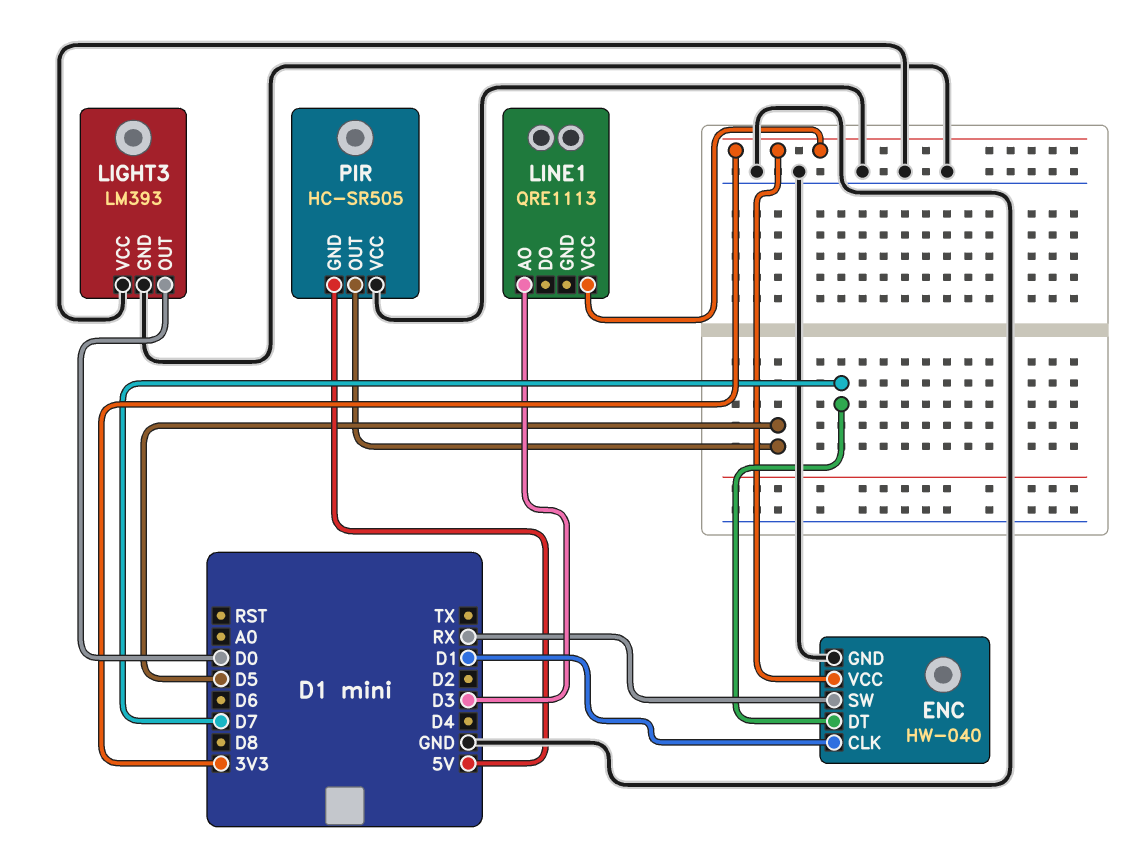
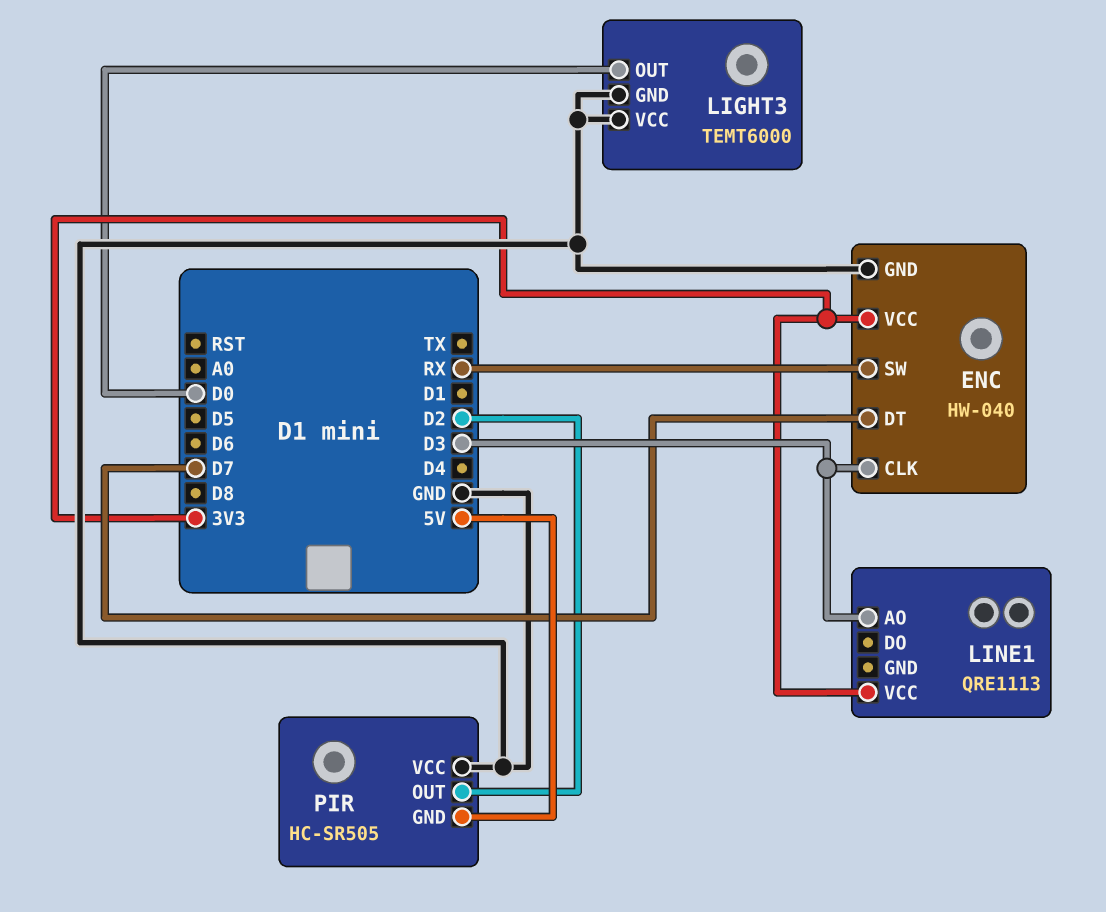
ENC pin CLK: D1 -> D3
LIGHT3: LM393 -> TEMT6000
PIR pin OUT: D5 -> D2

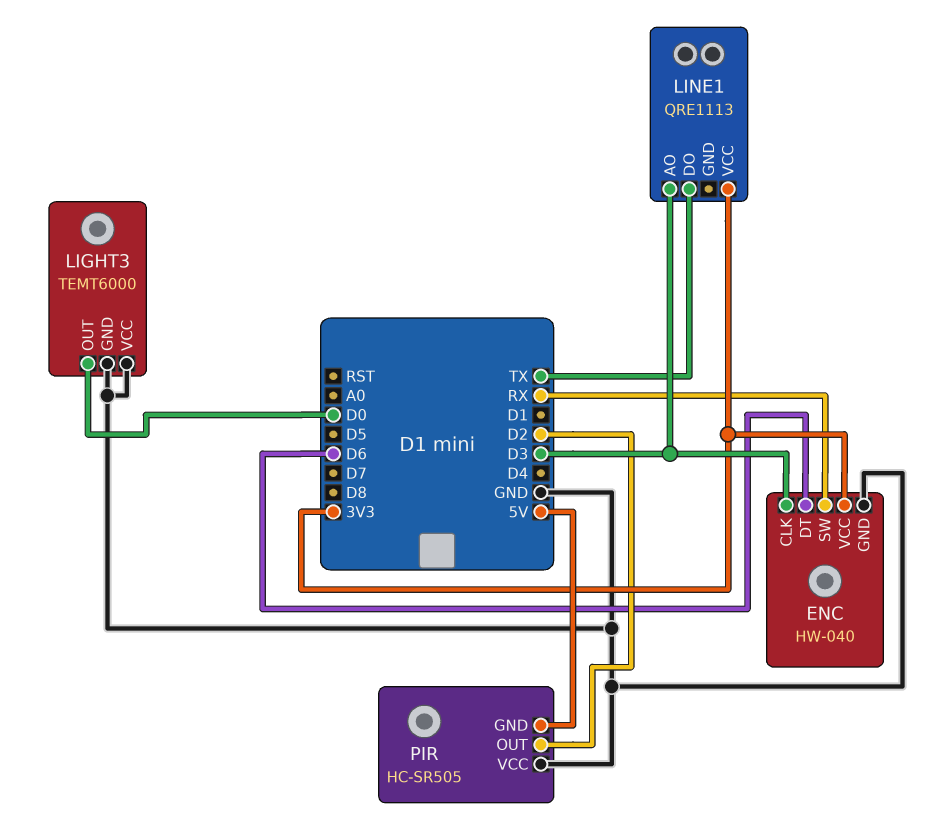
ENC pin DT: D7 -> D6
LINE1 pin DO: none -> TX

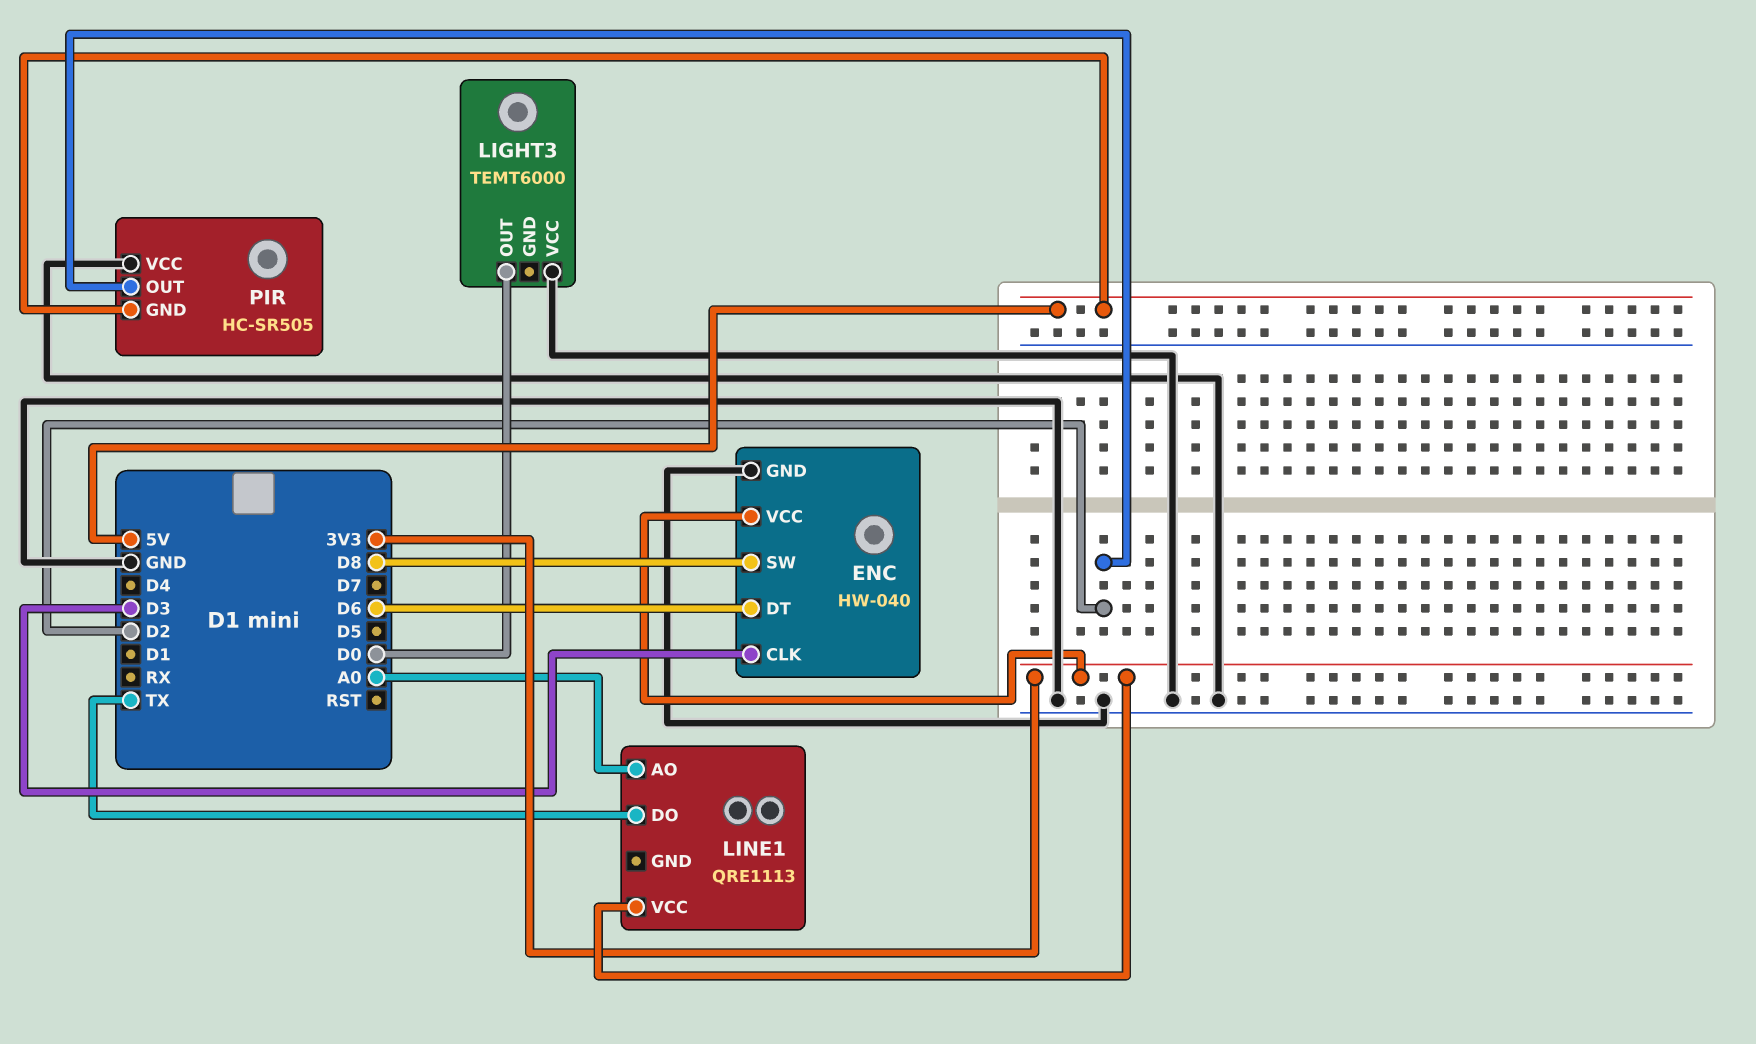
ENC pin SW: RX -> D8
LIGHT3 pin GND: GND -> none
LINE1 pin AO: D3 -> A0

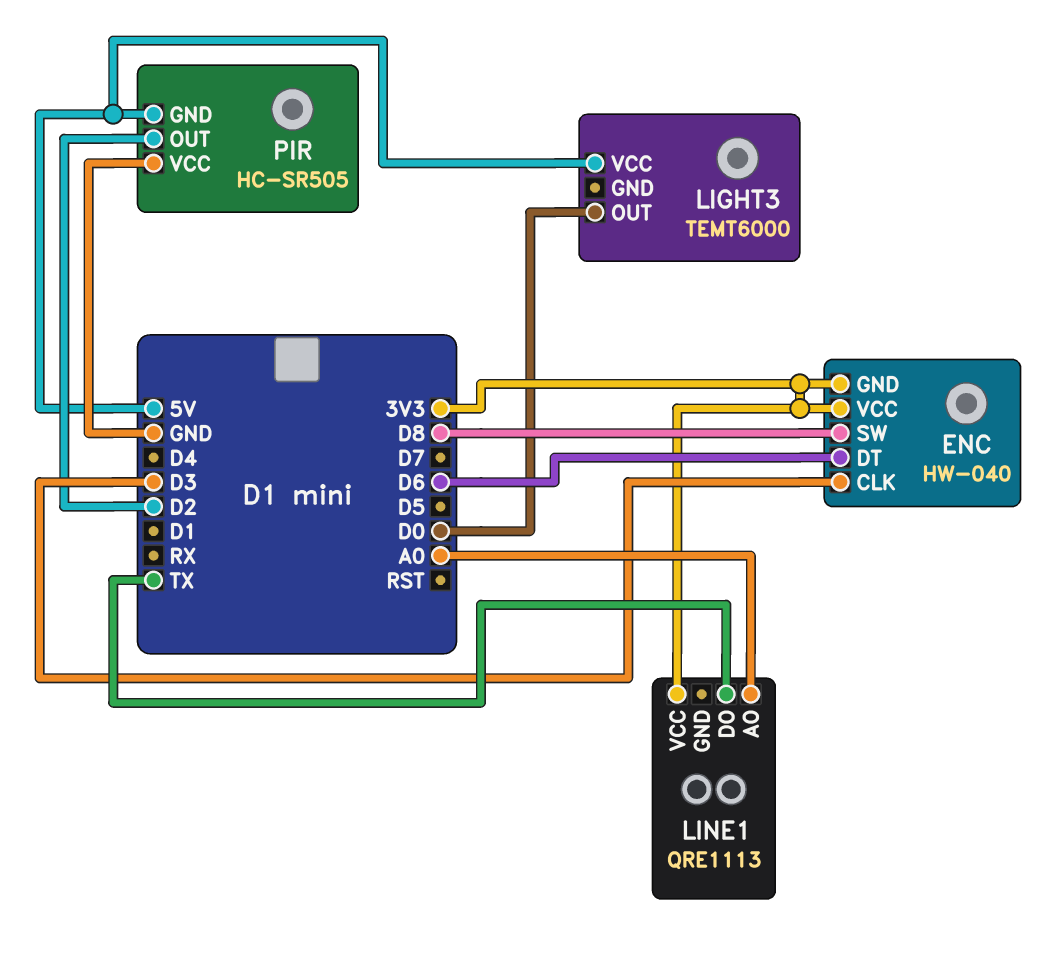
ENC pin GND: GND -> 3V3
LIGHT3 pin VCC: GND -> 5V

